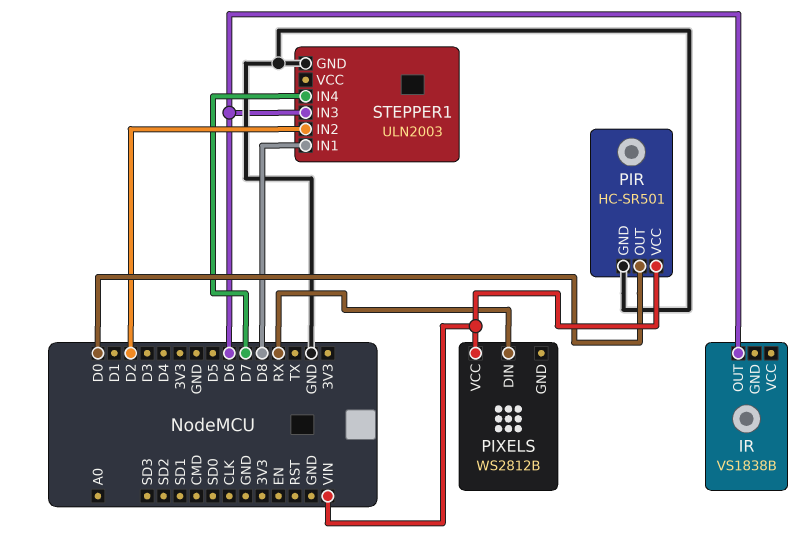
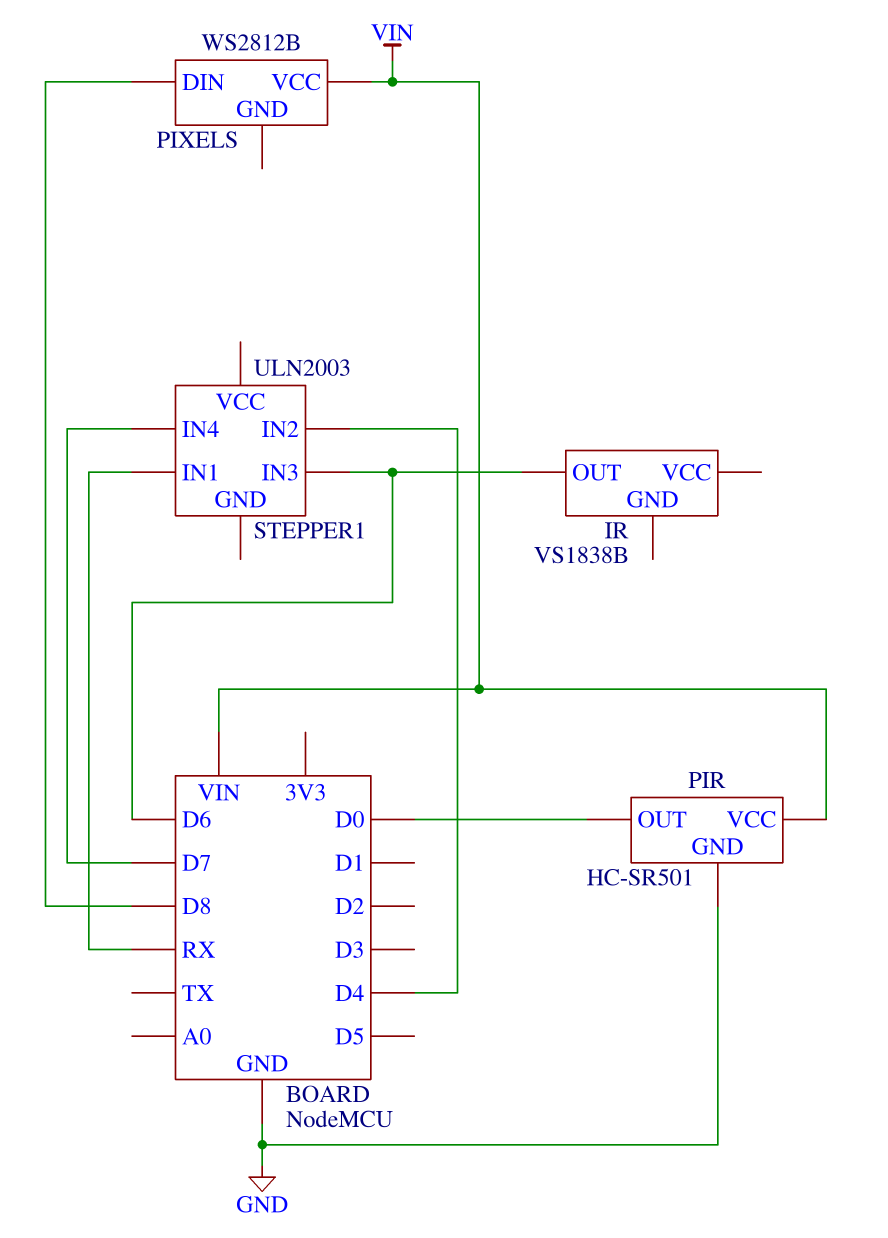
PIXELS pin DIN: RX -> D8
STEPPER1 pin GND: GND -> none
STEPPER1 pin IN1: D8 -> RX
STEPPER1 pin IN2: D2 -> D4

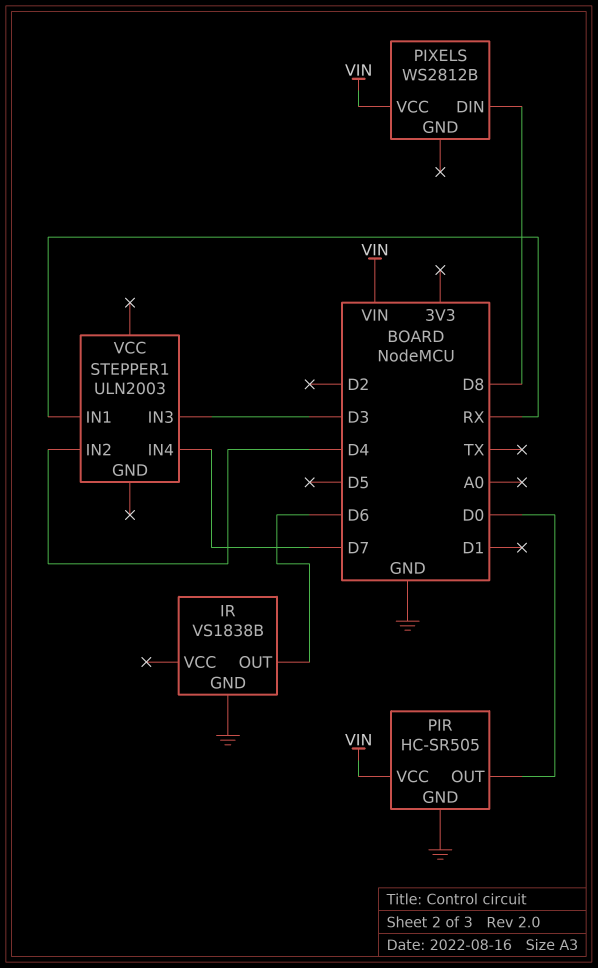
IR pin GND: none -> GND
PIR: HC-SR501 -> HC-SR505
STEPPER1 pin IN3: D6 -> D3

